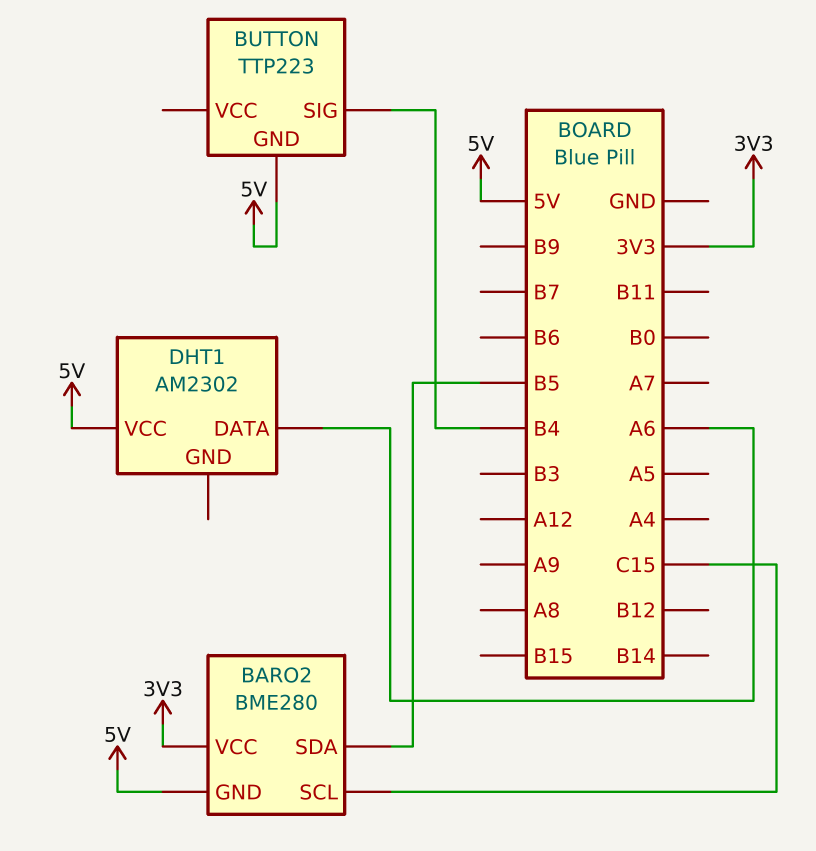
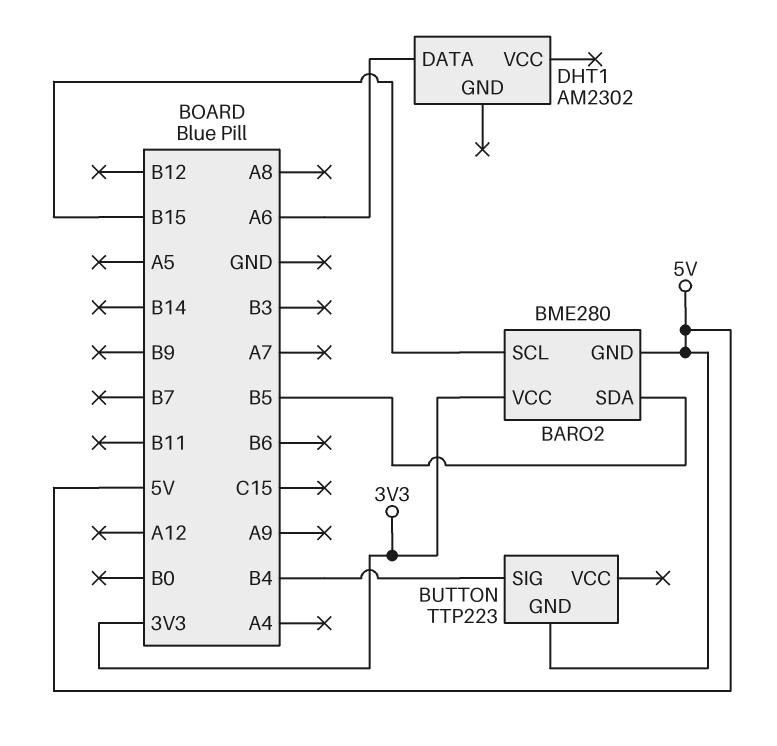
BARO2 pin SCL: C15 -> B15
DHT1 pin VCC: 5V -> none

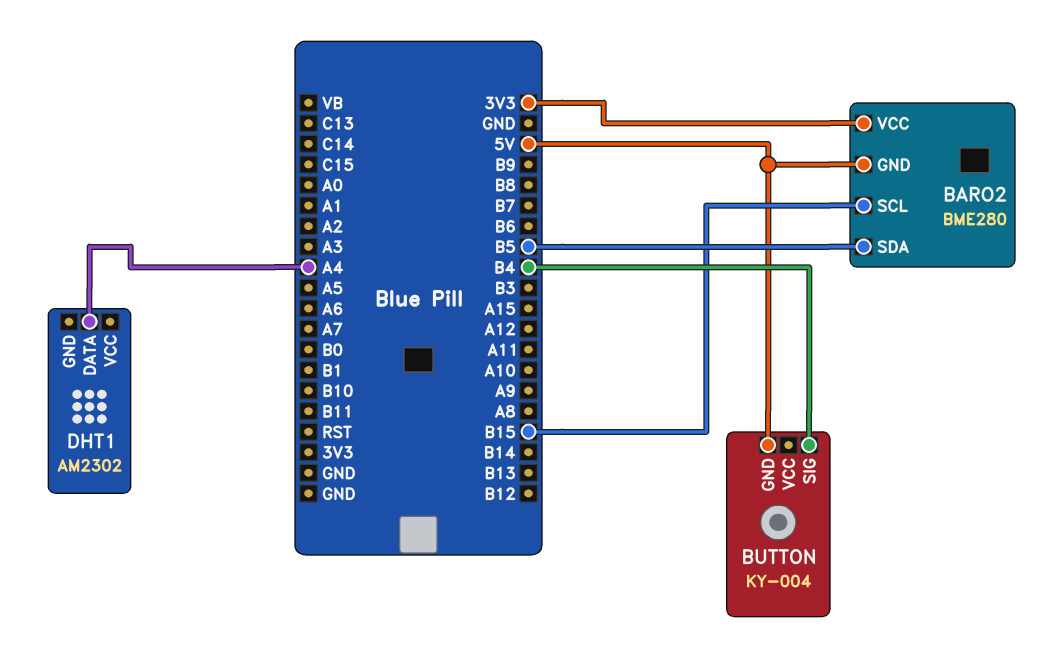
BUTTON: TTP223 -> KY-004
DHT1 pin DATA: A6 -> A4

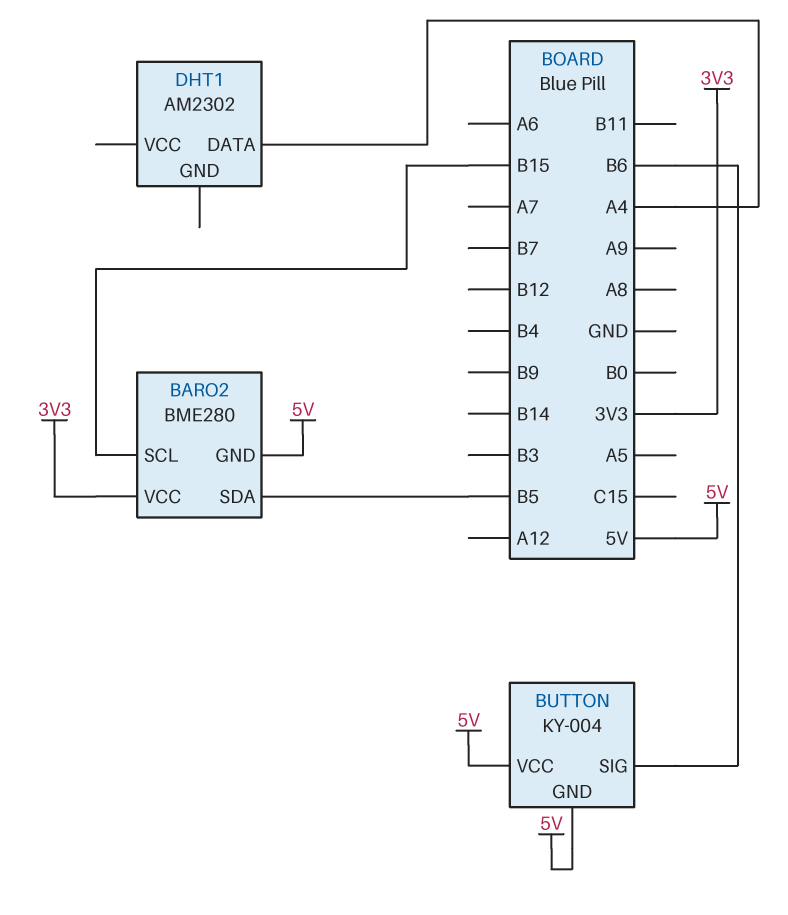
BUTTON pin SIG: B4 -> B6
BUTTON pin VCC: none -> 5V

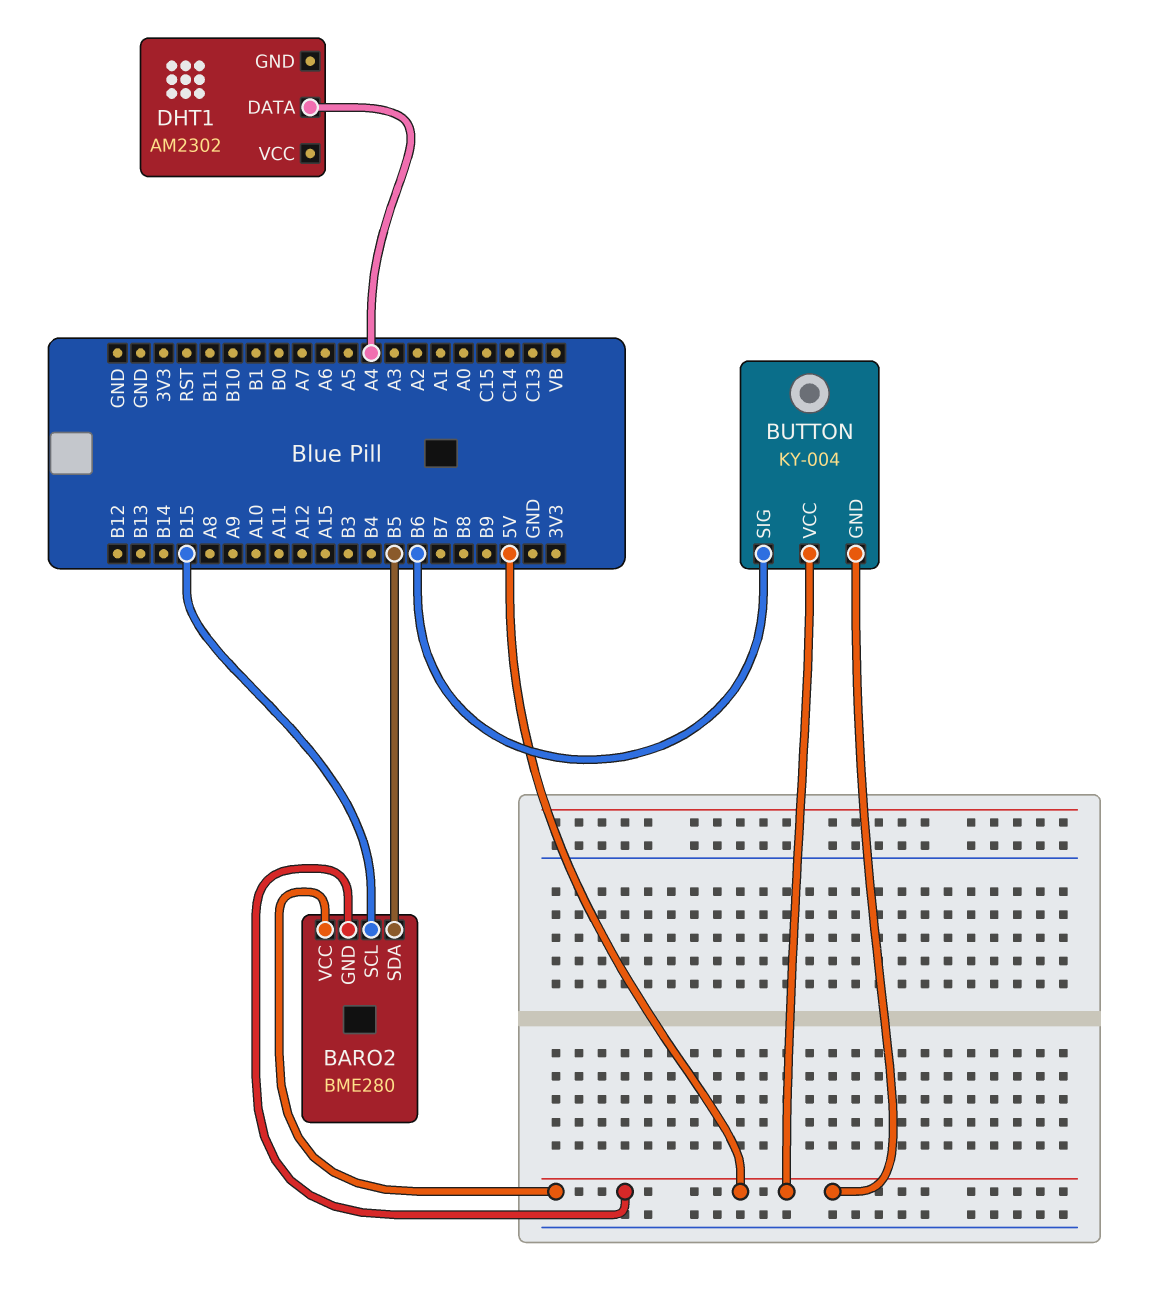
BARO2 pin VCC: 3V3 -> 5V

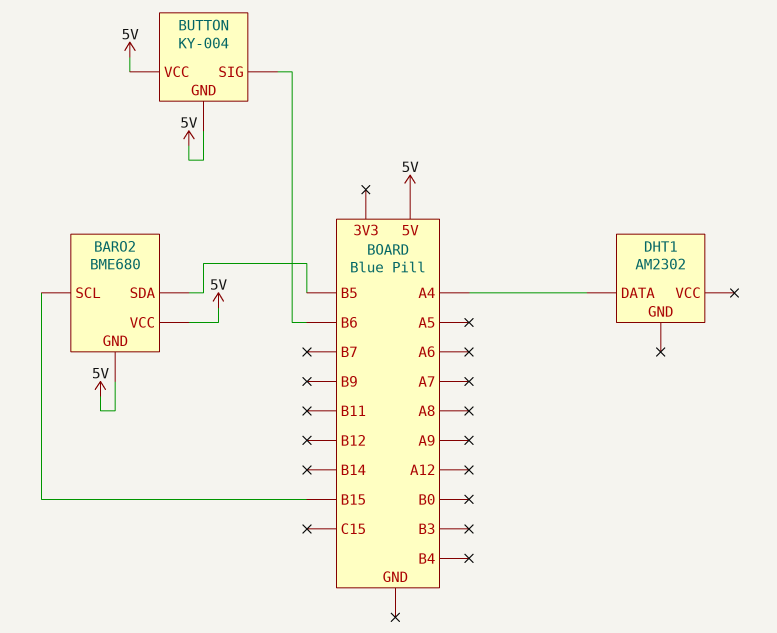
BARO2: BME280 -> BME680

